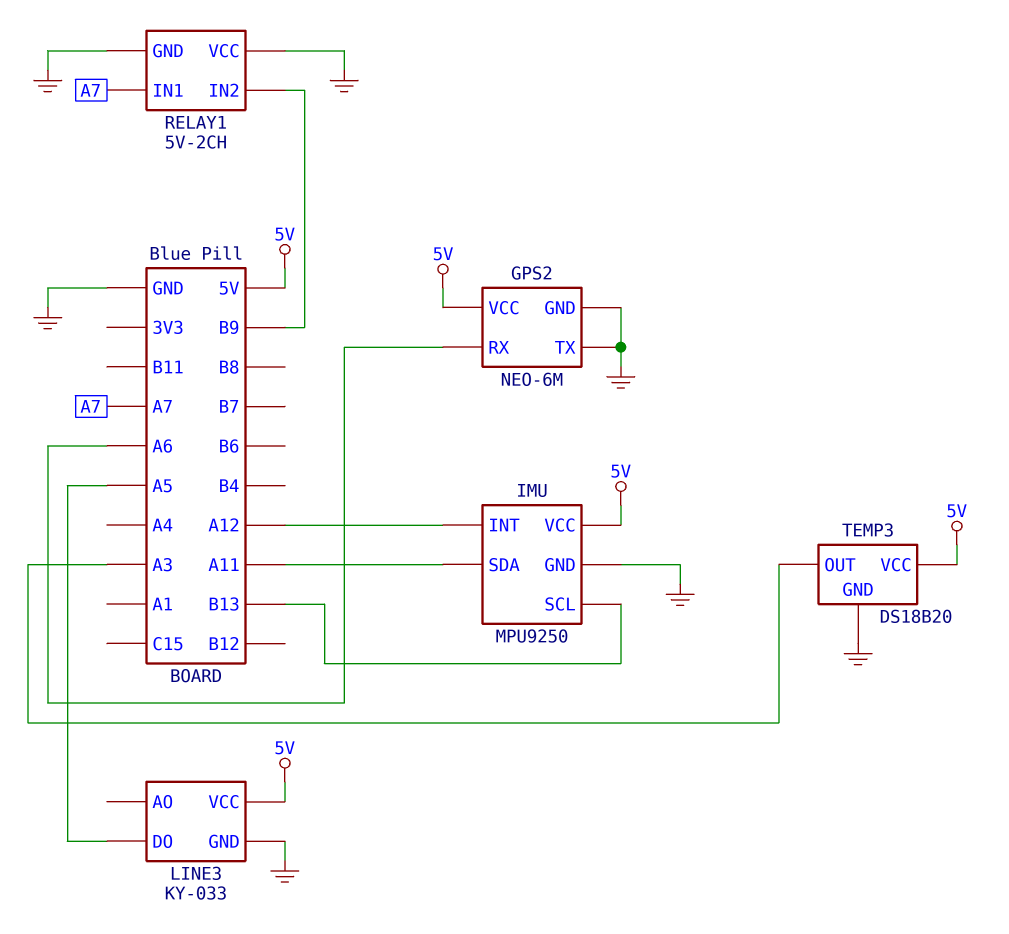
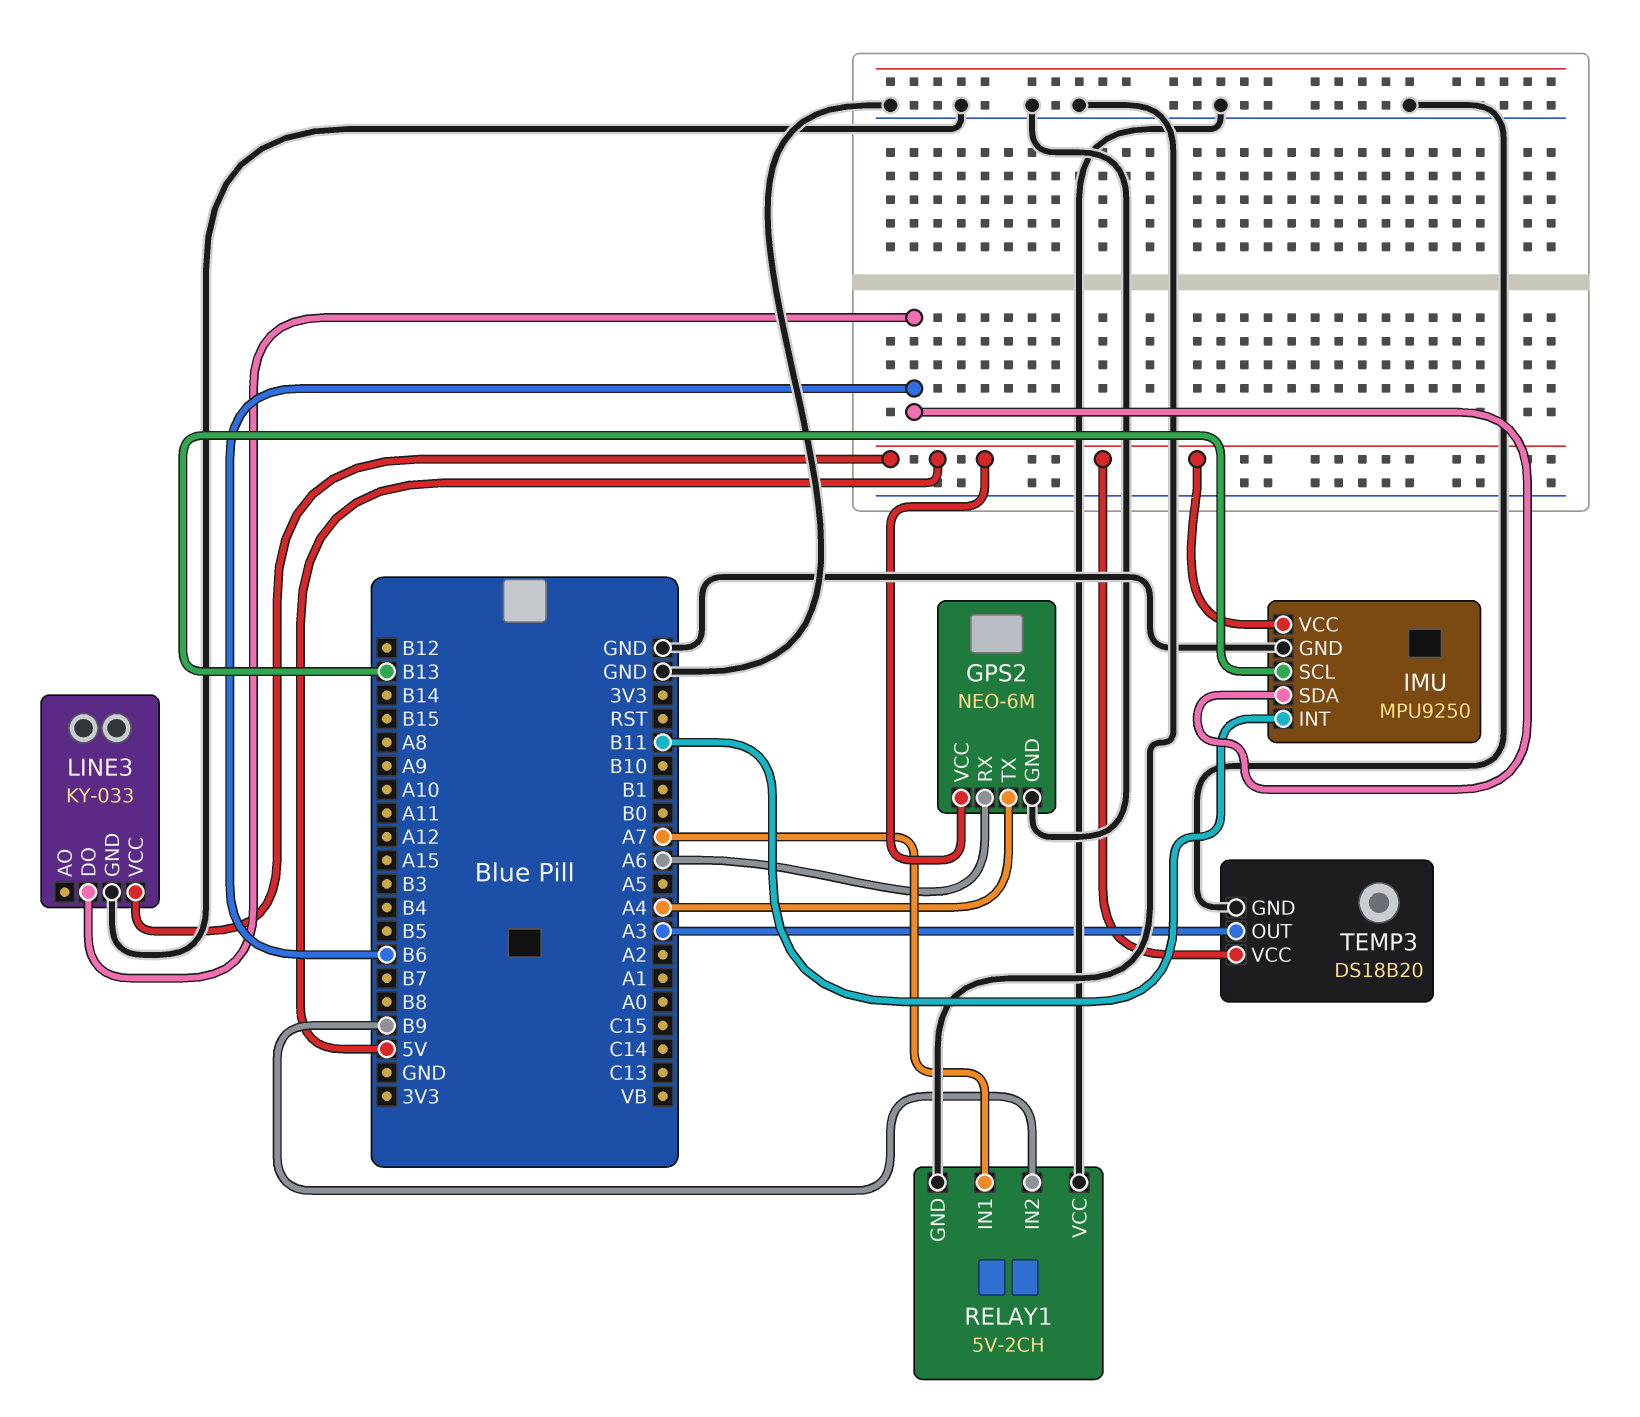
GPS2 pin TX: GND -> A4
IMU pin INT: A12 -> B11
IMU pin SDA: A11 -> B6
LINE3 pin DO: A5 -> B6

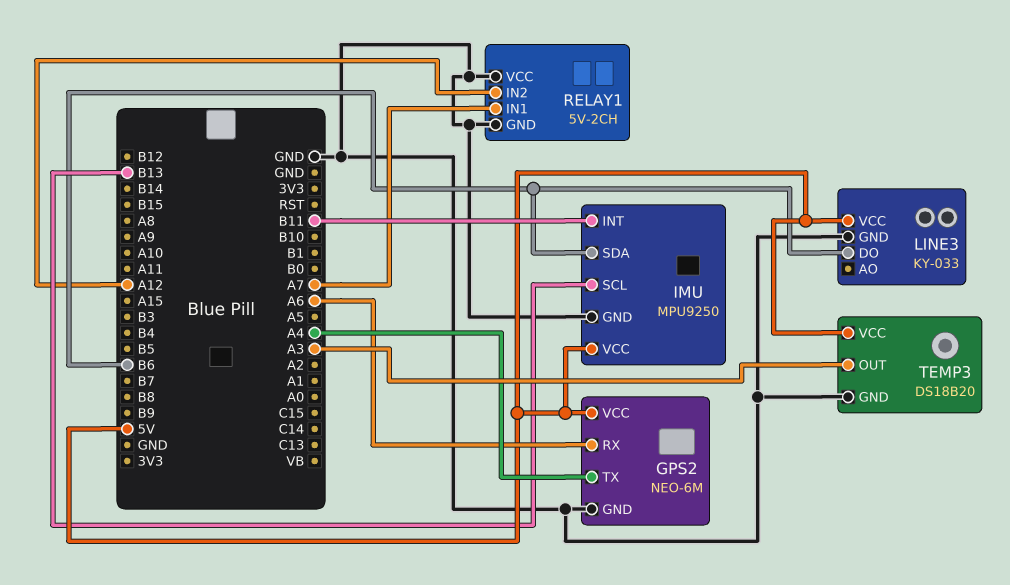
RELAY1 pin IN2: B9 -> A12

